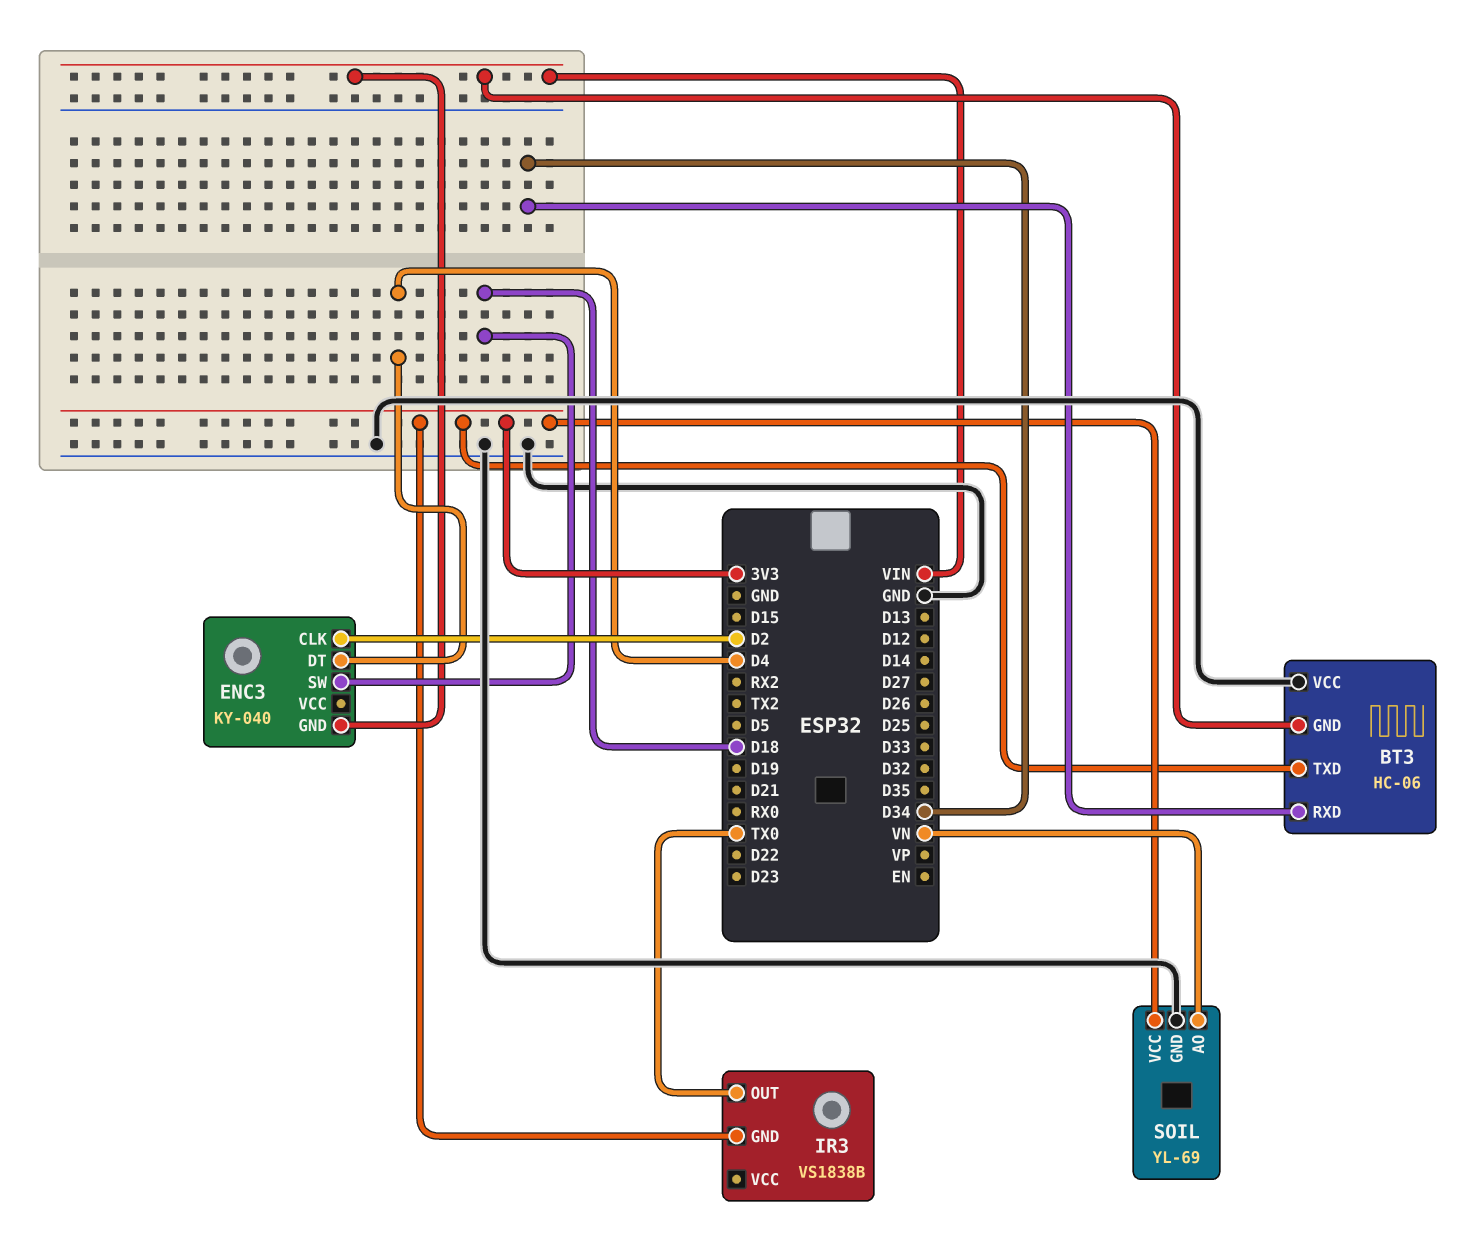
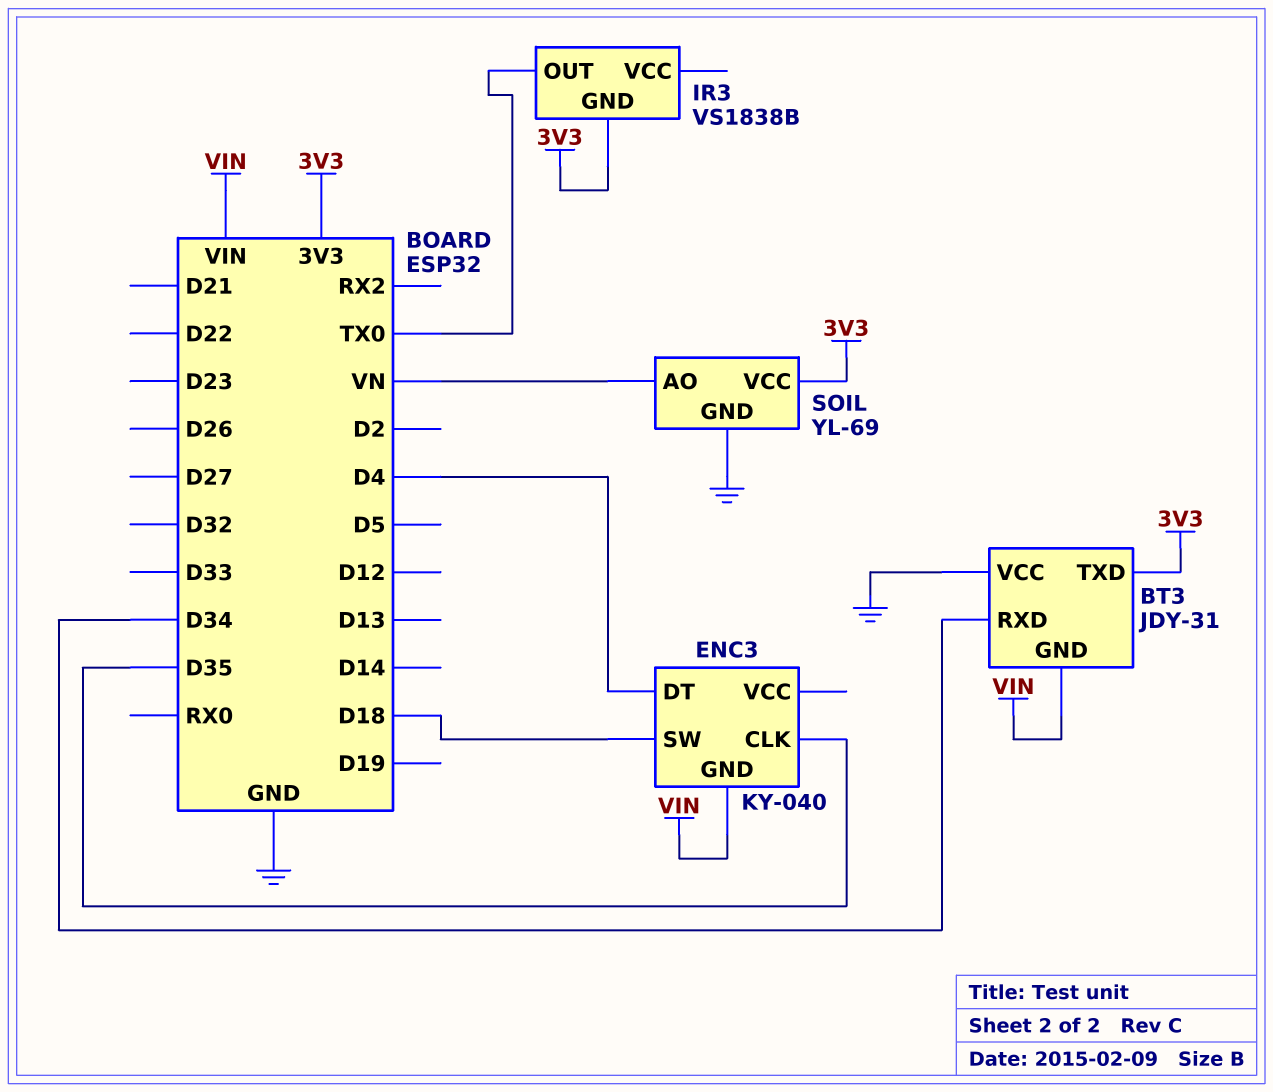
BT3: HC-06 -> JDY-31
ENC3 pin CLK: D2 -> D35

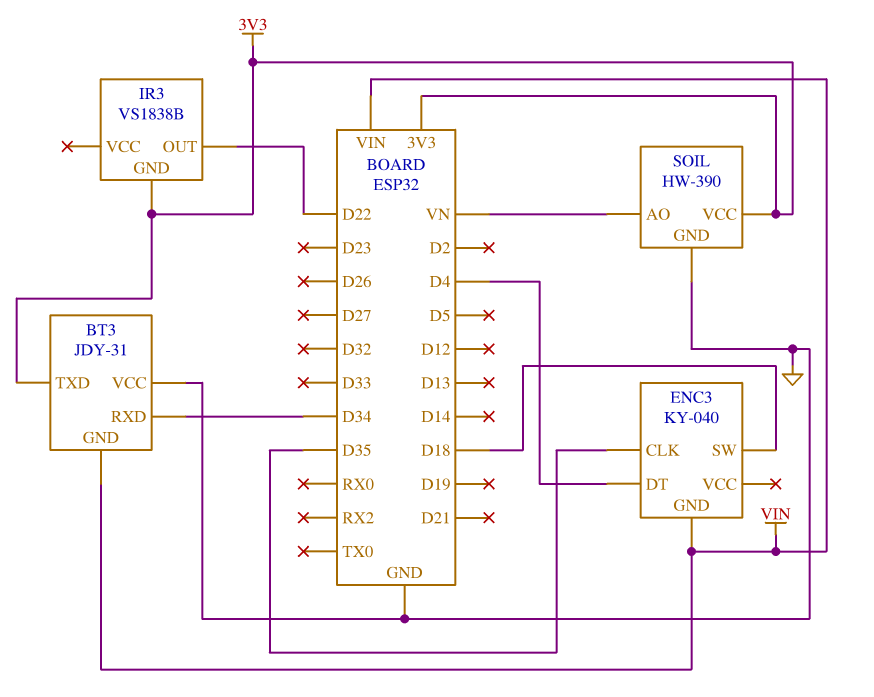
IR3 pin OUT: TX0 -> D22
SOIL: YL-69 -> HW-390

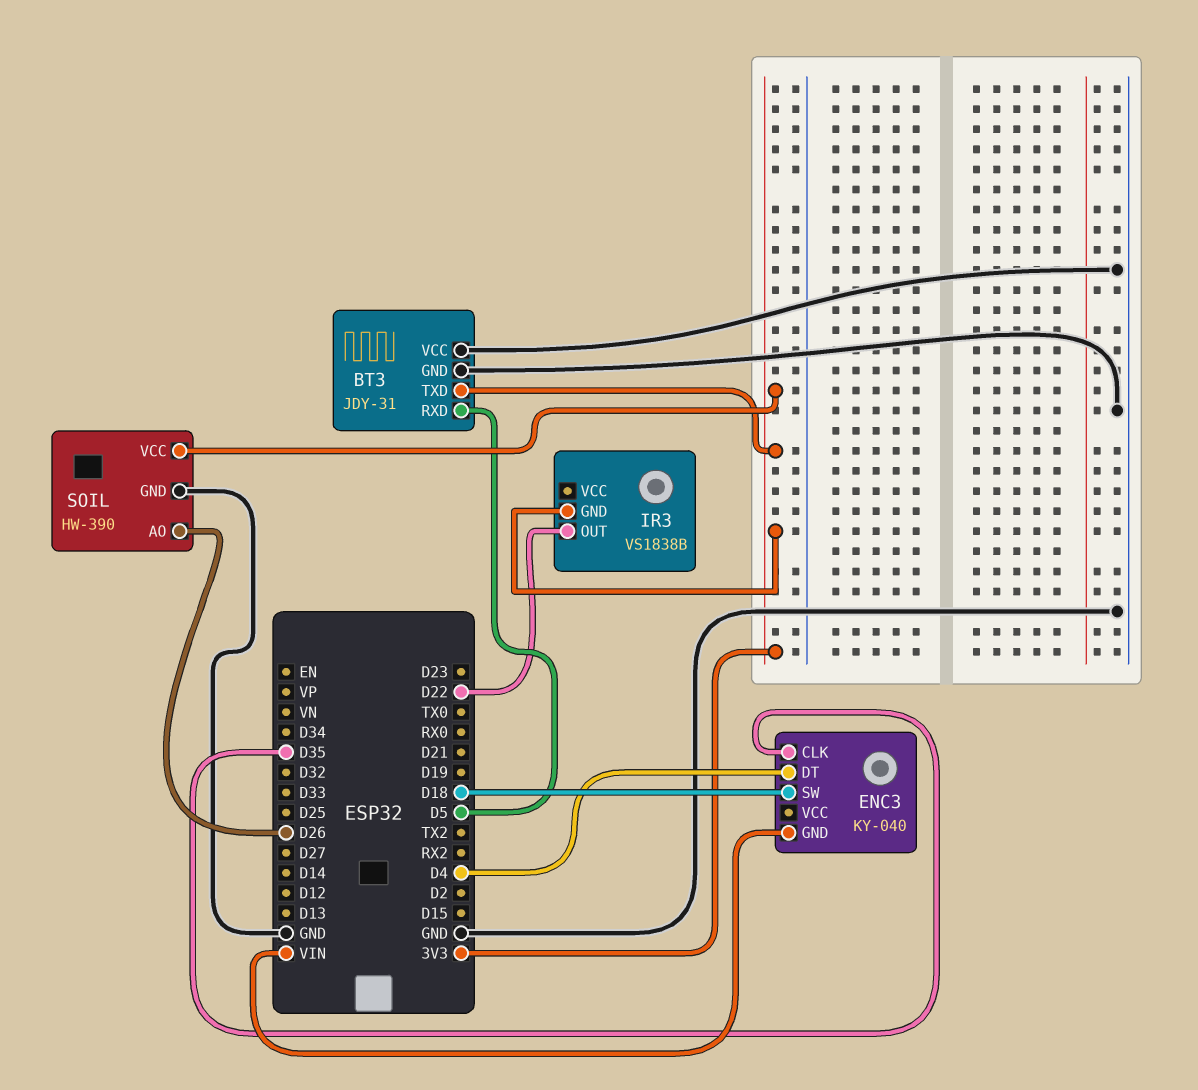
BT3 pin GND: VIN -> GND
BT3 pin RXD: D34 -> D5
SOIL pin AO: VN -> D26

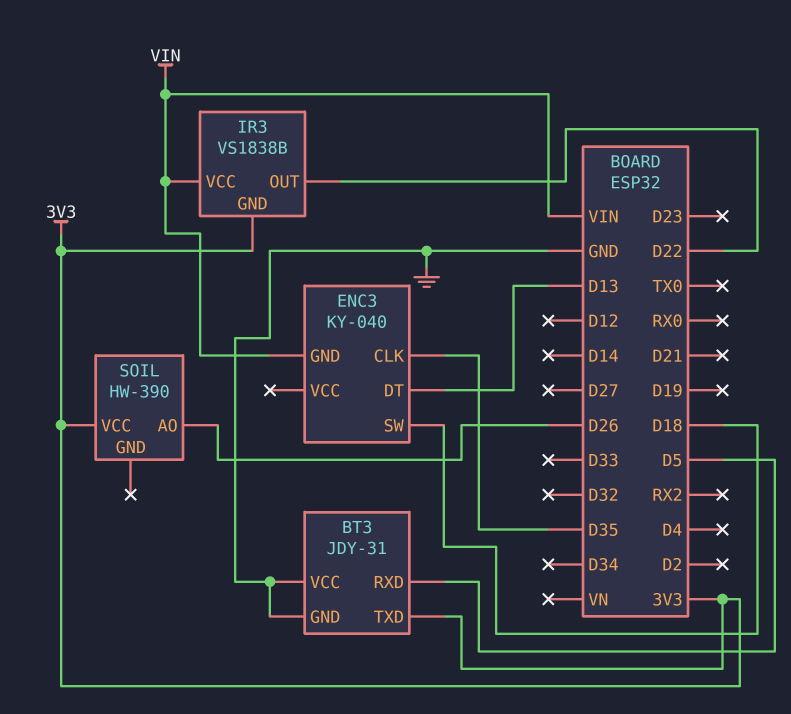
ENC3 pin DT: D4 -> D13
IR3 pin VCC: none -> VIN
SOIL pin GND: GND -> none

